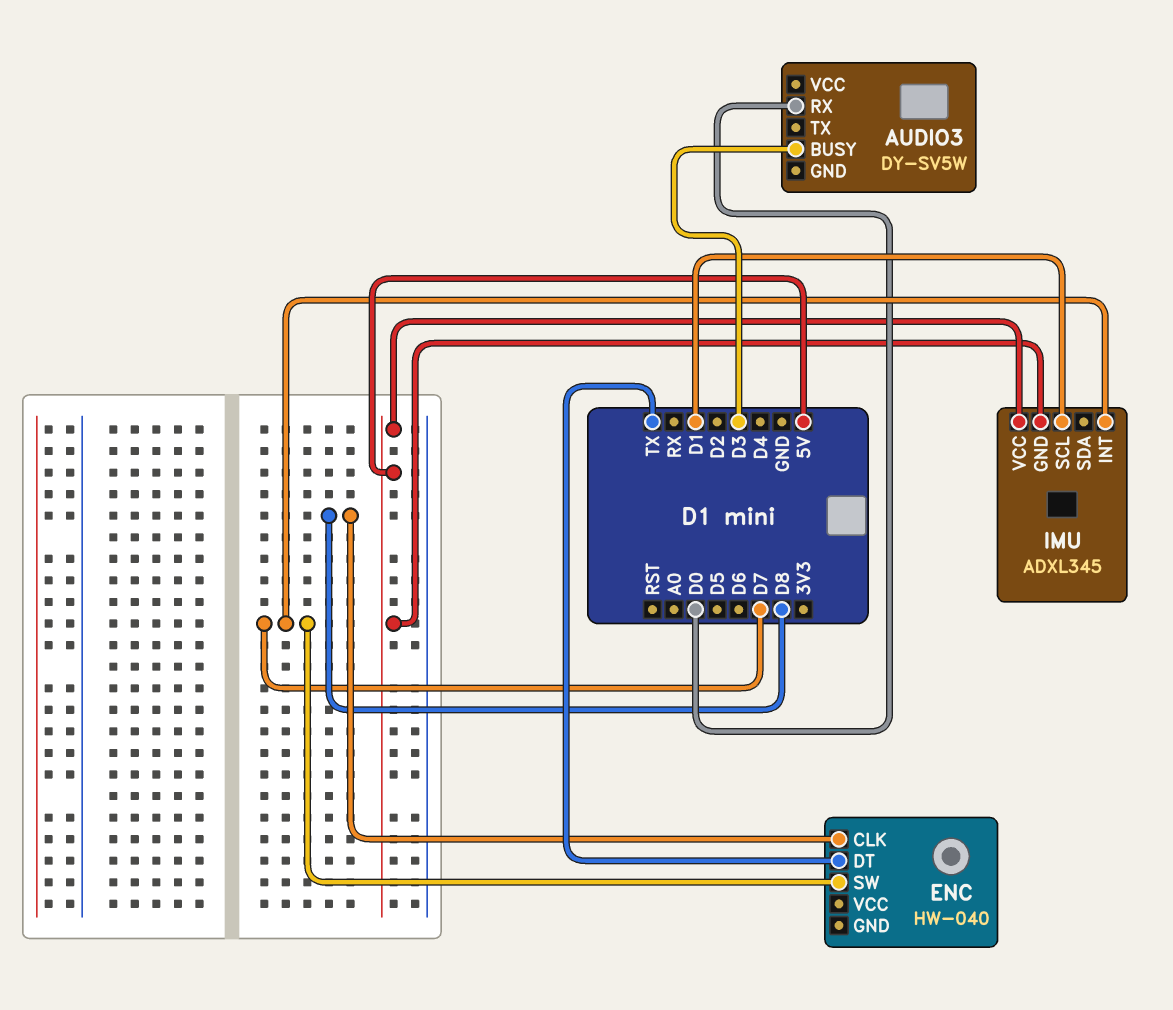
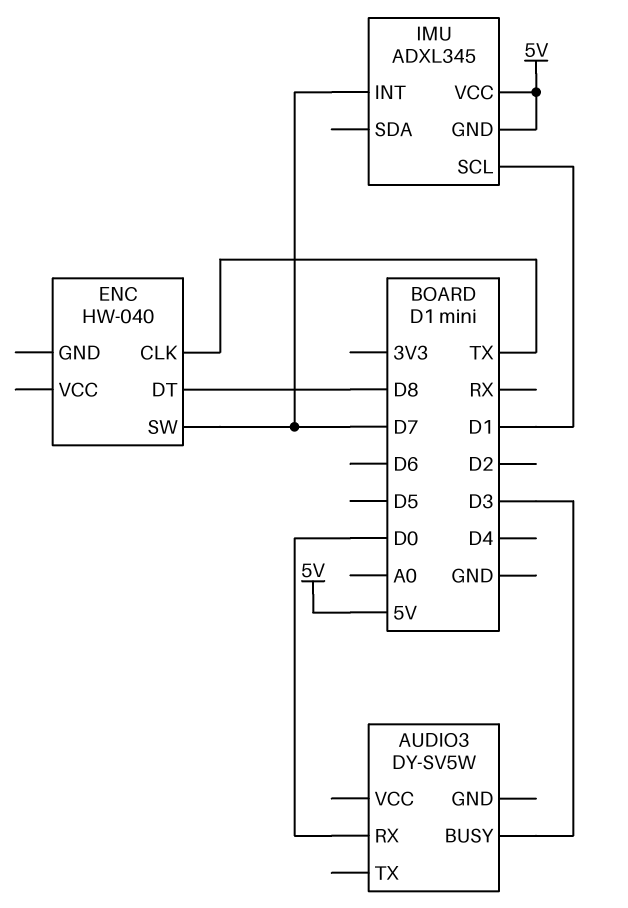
ENC pin CLK: D8 -> TX
ENC pin DT: TX -> D8

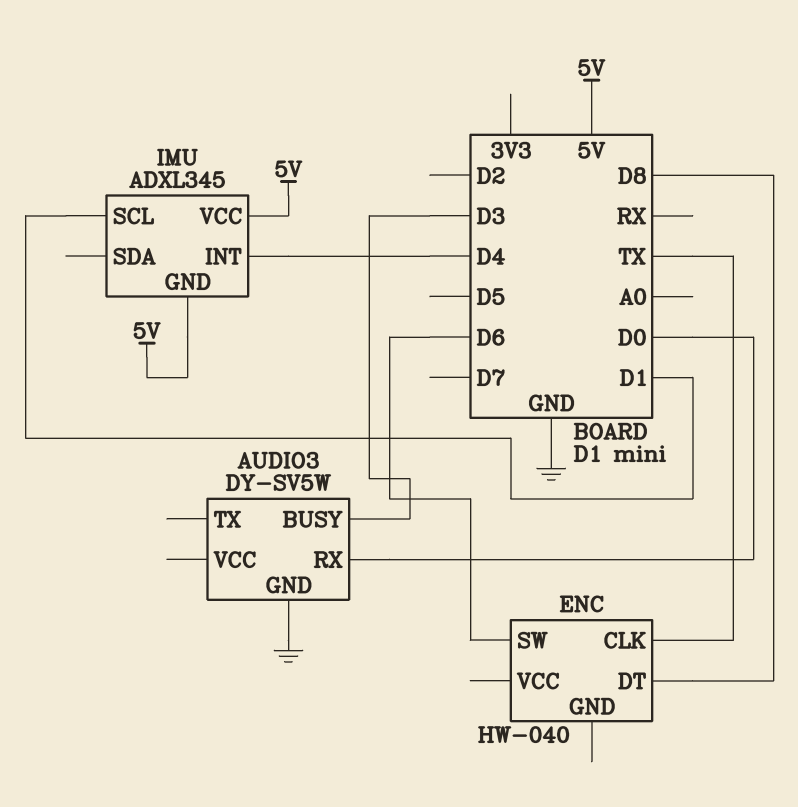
AUDIO3 pin GND: none -> GND
ENC pin SW: D7 -> D6
IMU pin INT: D7 -> D4

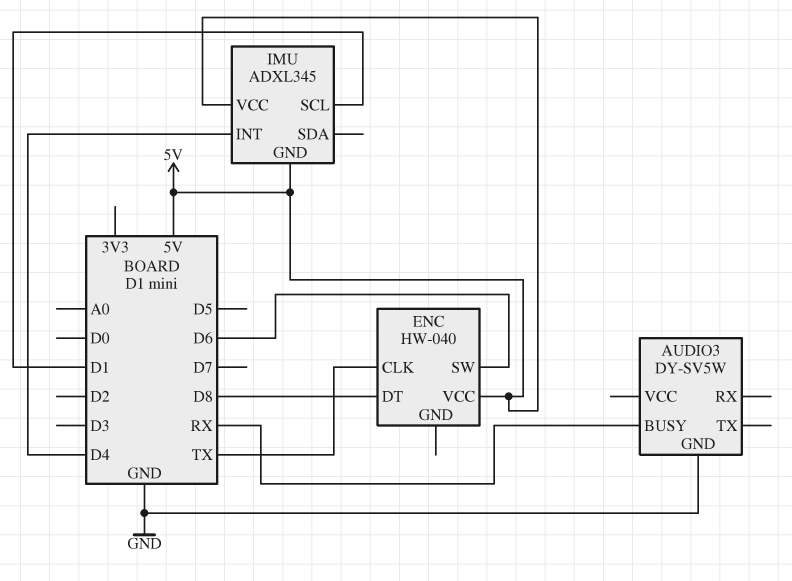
AUDIO3 pin BUSY: D3 -> RX
AUDIO3 pin RX: D0 -> none
ENC pin VCC: none -> 5V

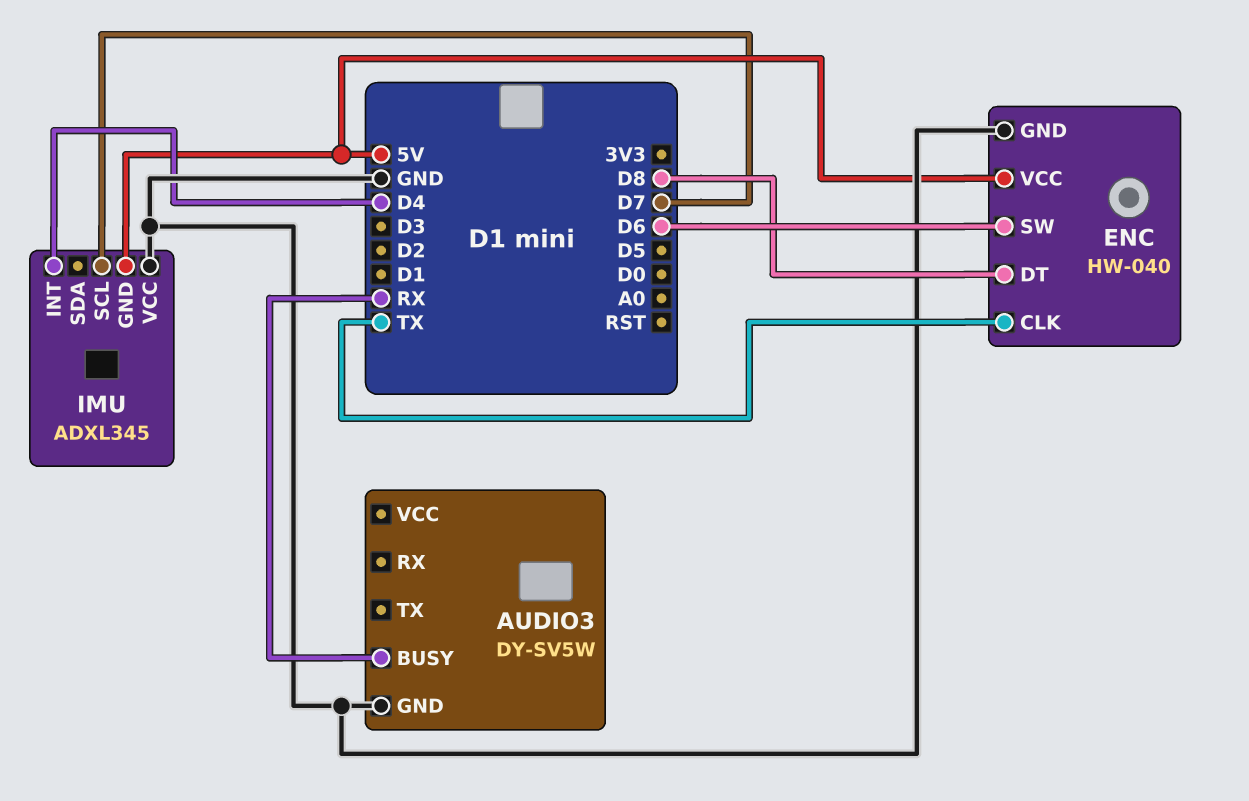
ENC pin GND: none -> GND
IMU pin SCL: D1 -> D7
IMU pin VCC: 5V -> GND

